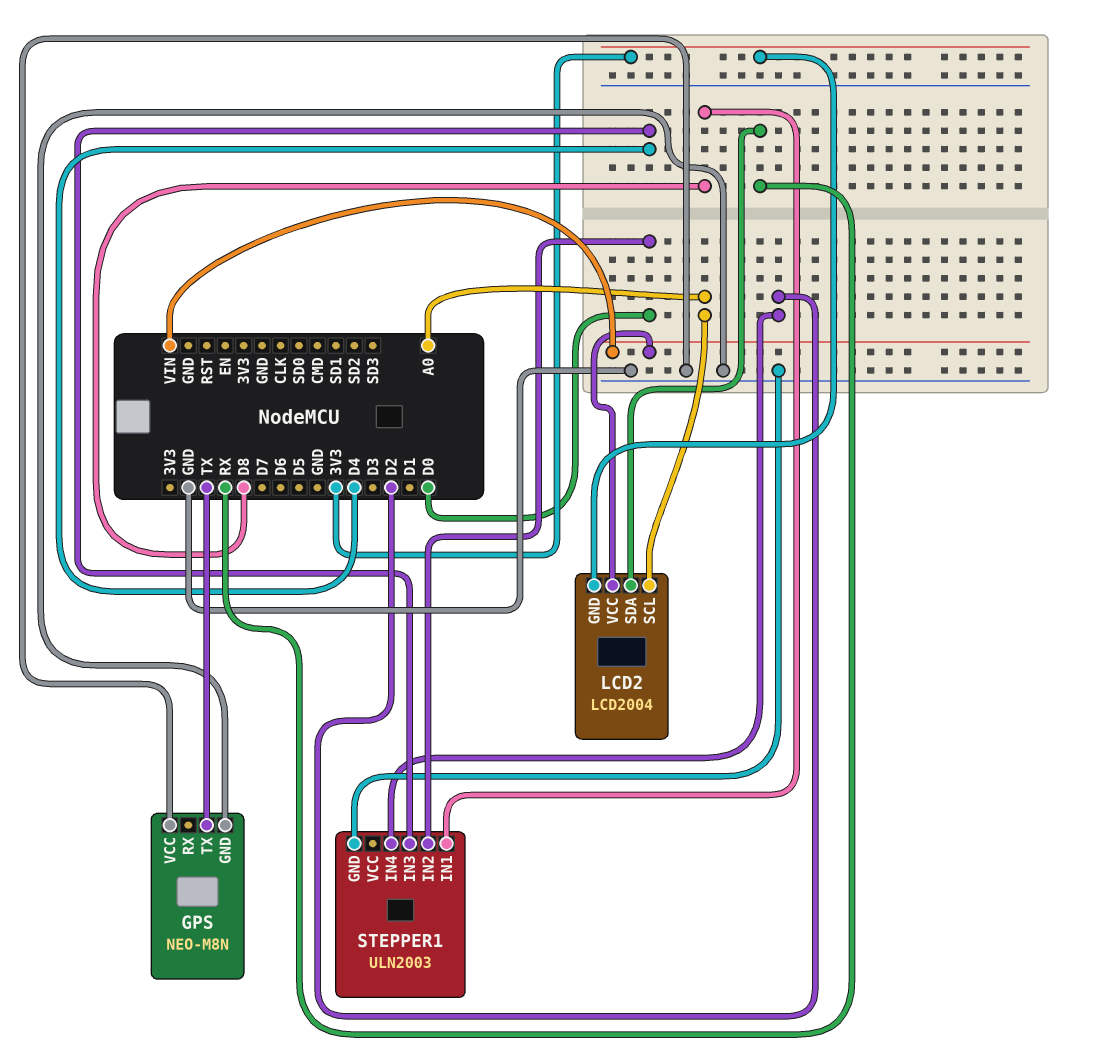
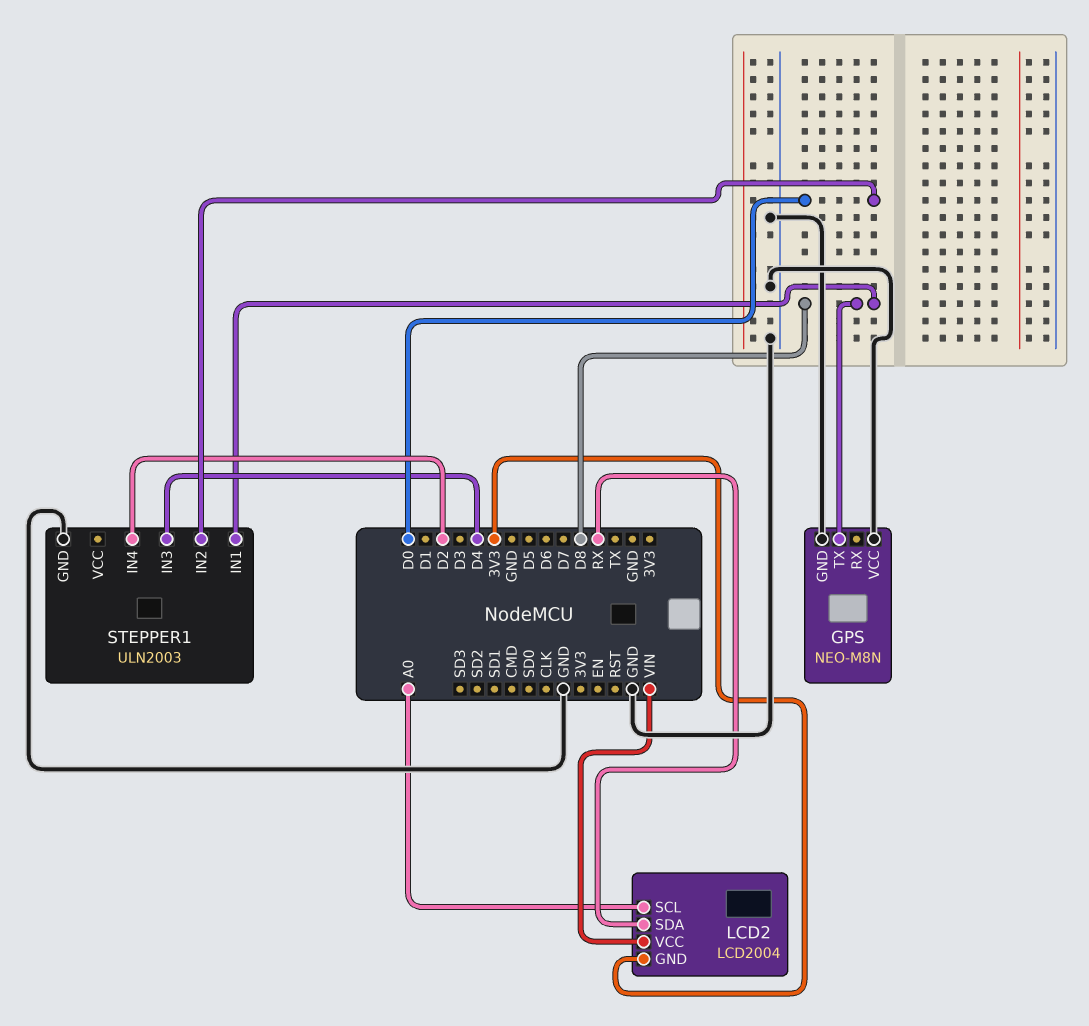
GPS pin TX: TX -> D8

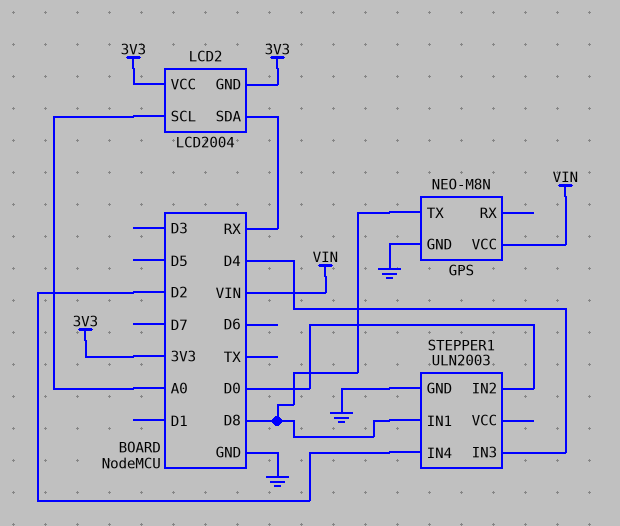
GPS pin VCC: GND -> VIN
LCD2 pin VCC: VIN -> 3V3

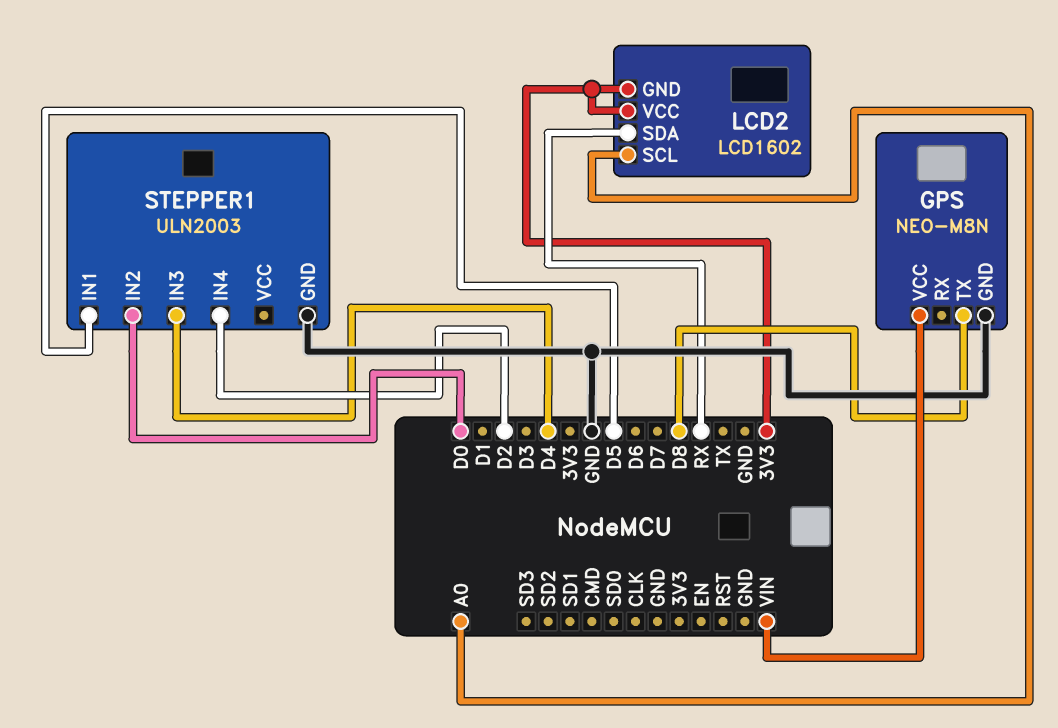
LCD2: LCD2004 -> LCD1602
STEPPER1 pin IN1: D8 -> D5

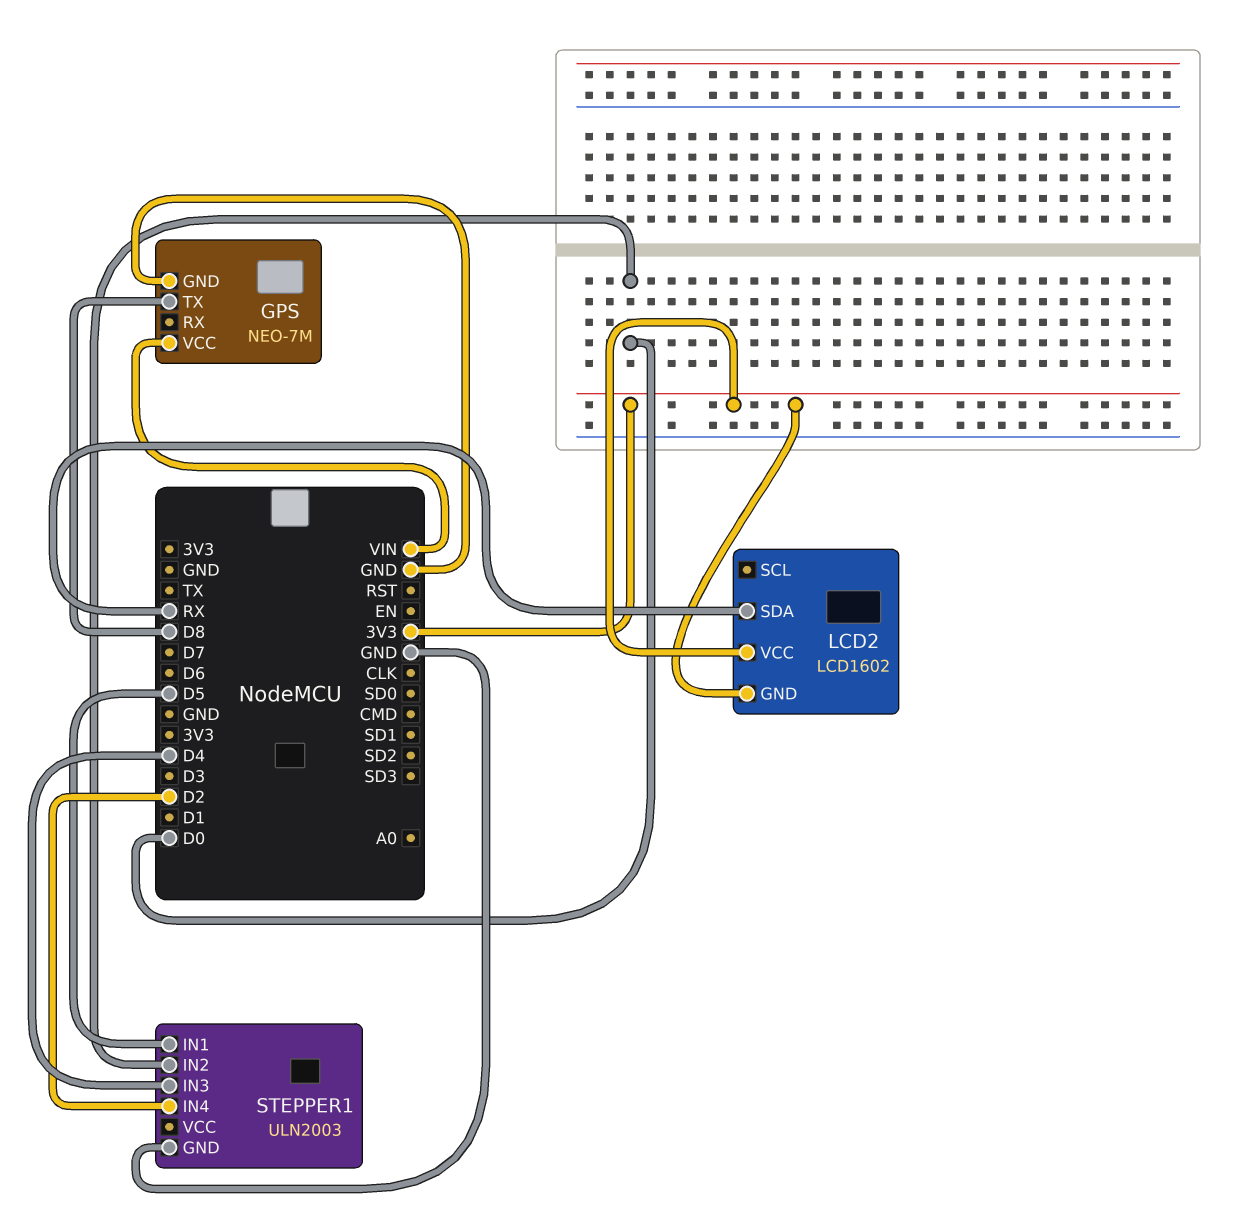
GPS: NEO-M8N -> NEO-7M
LCD2 pin SCL: A0 -> none

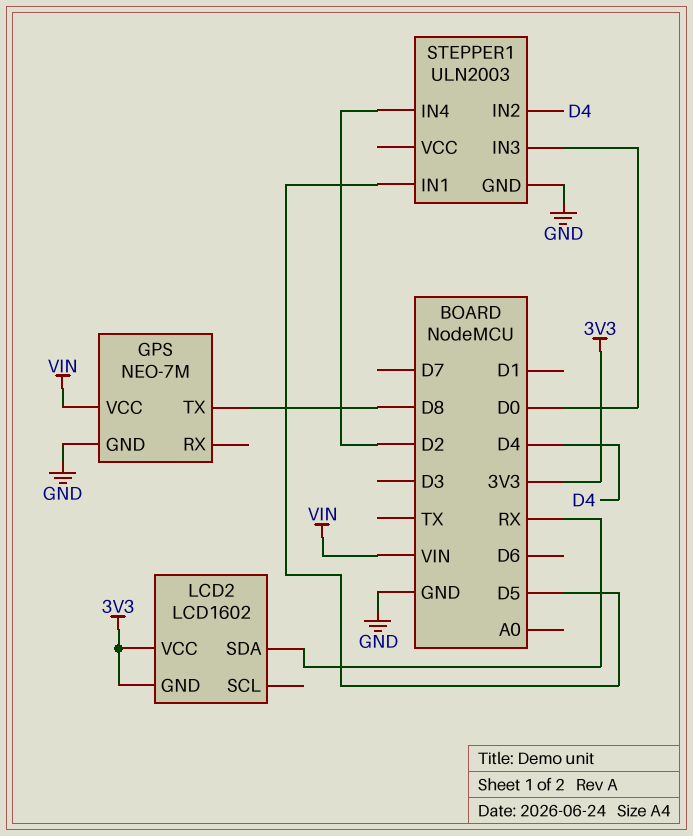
STEPPER1 pin IN2: D0 -> D4
STEPPER1 pin IN3: D4 -> D0

